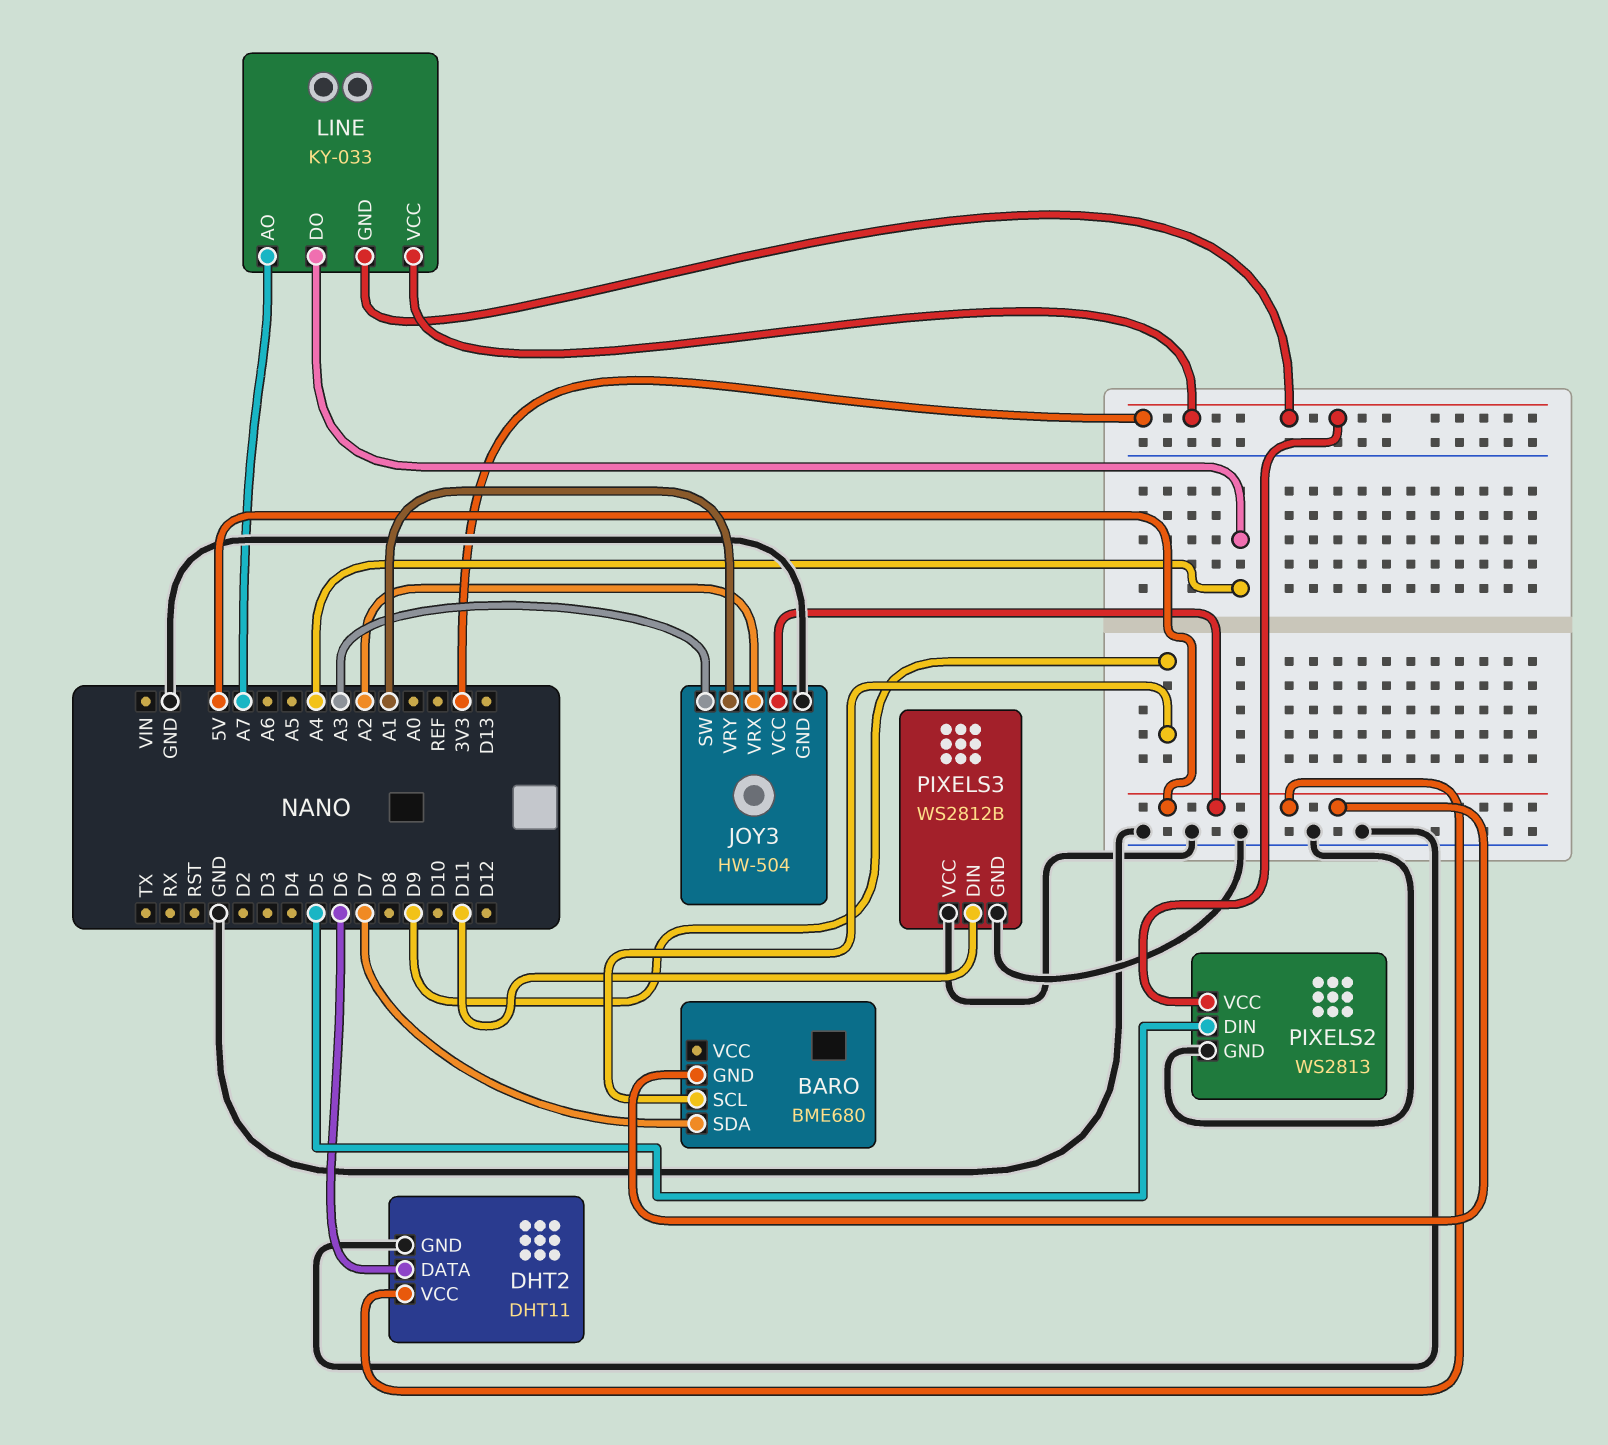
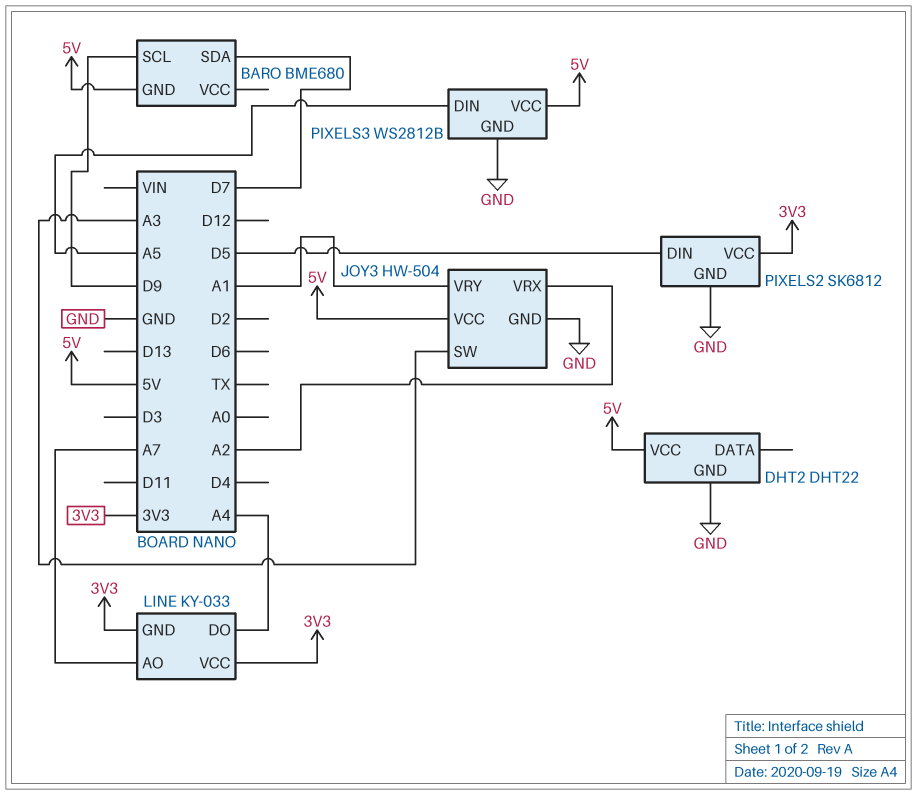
DHT2: DHT11 -> DHT22
DHT2 pin DATA: D6 -> none
PIXELS2: WS2813 -> SK6812
PIXELS3 pin DIN: D11 -> A5
PIXELS3 pin VCC: GND -> 5V

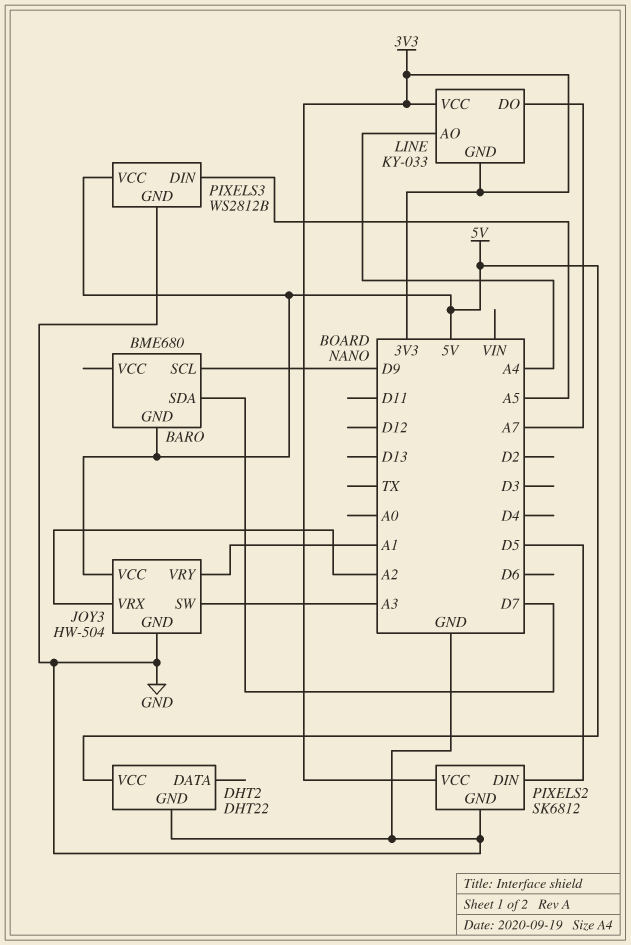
LINE pin AO: A7 -> A4
LINE pin DO: A4 -> A7

